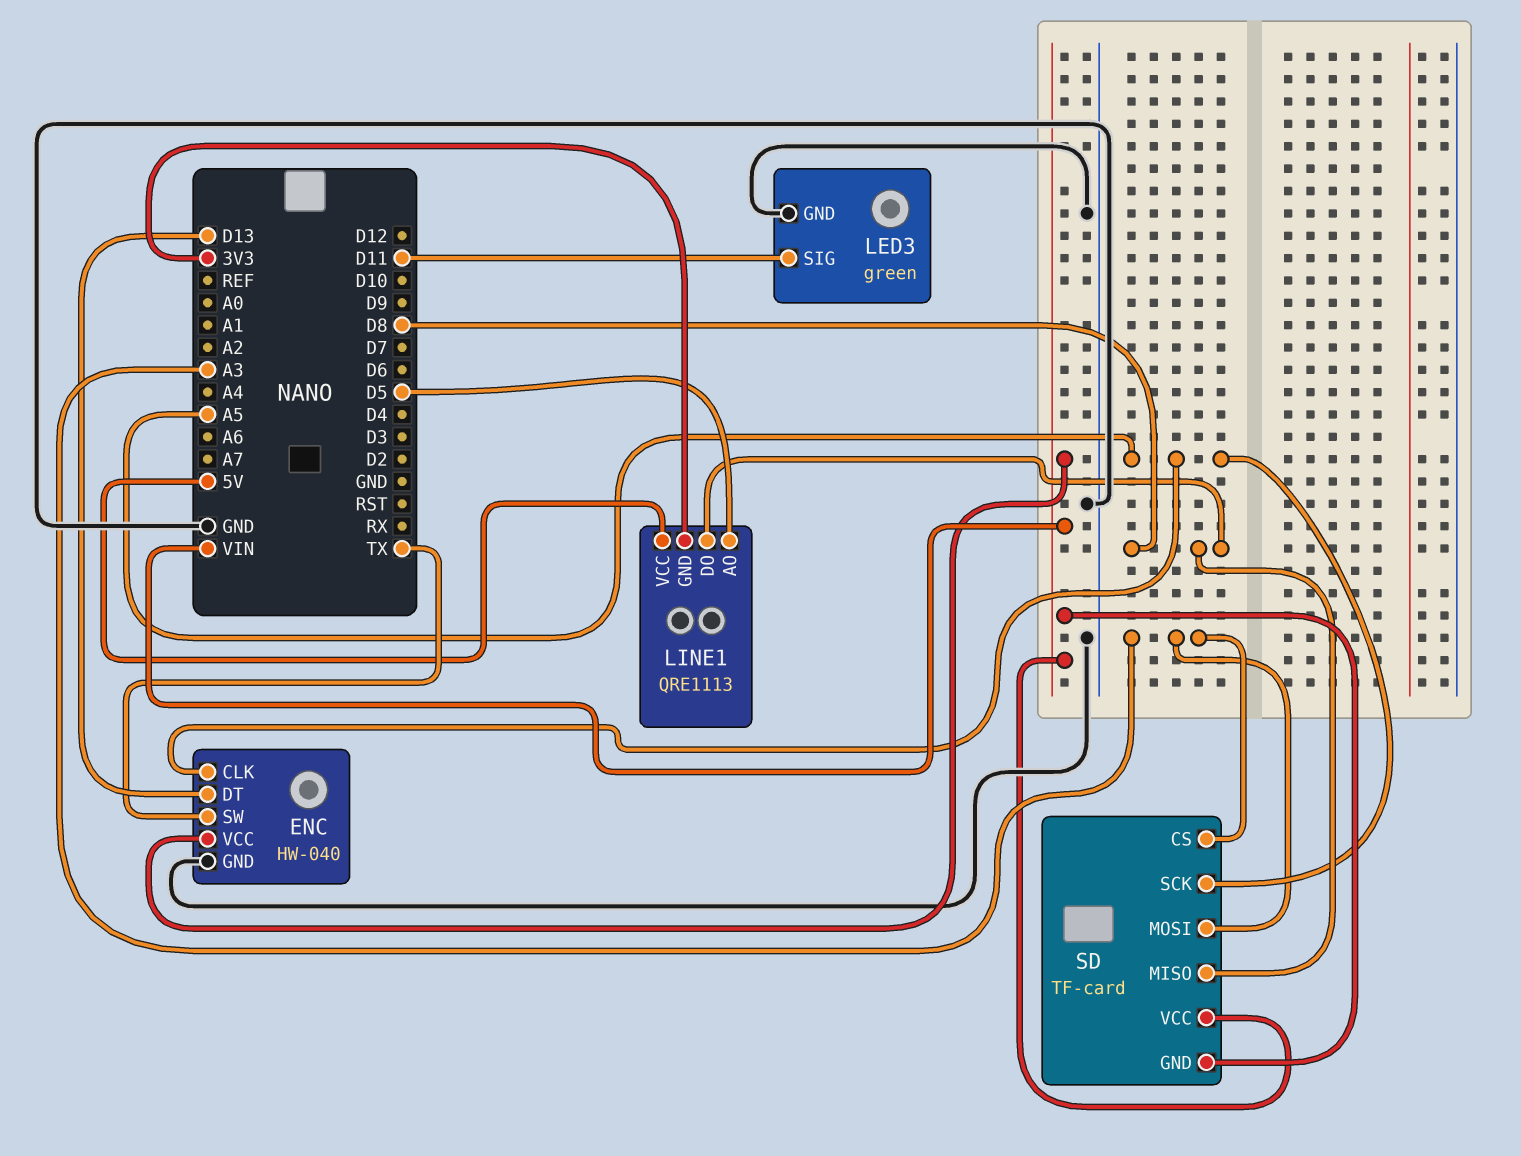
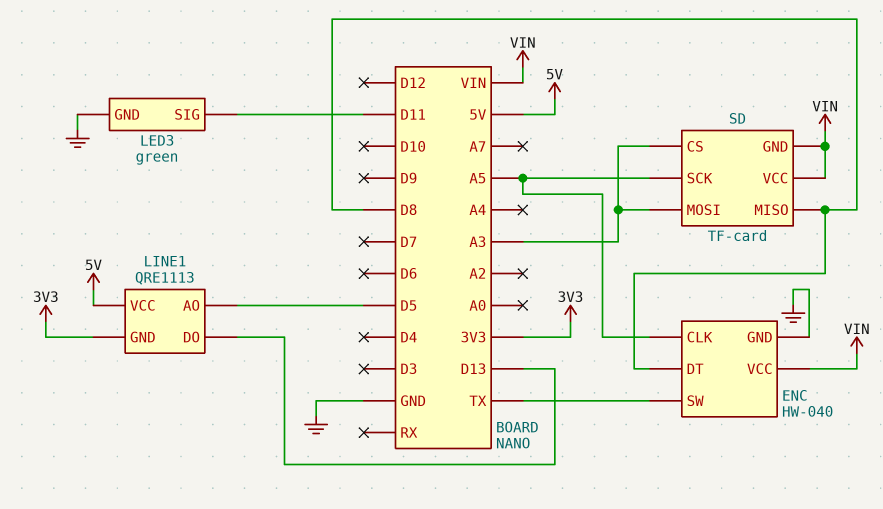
ENC pin DT: D13 -> D8
LINE1 pin DO: D8 -> D13

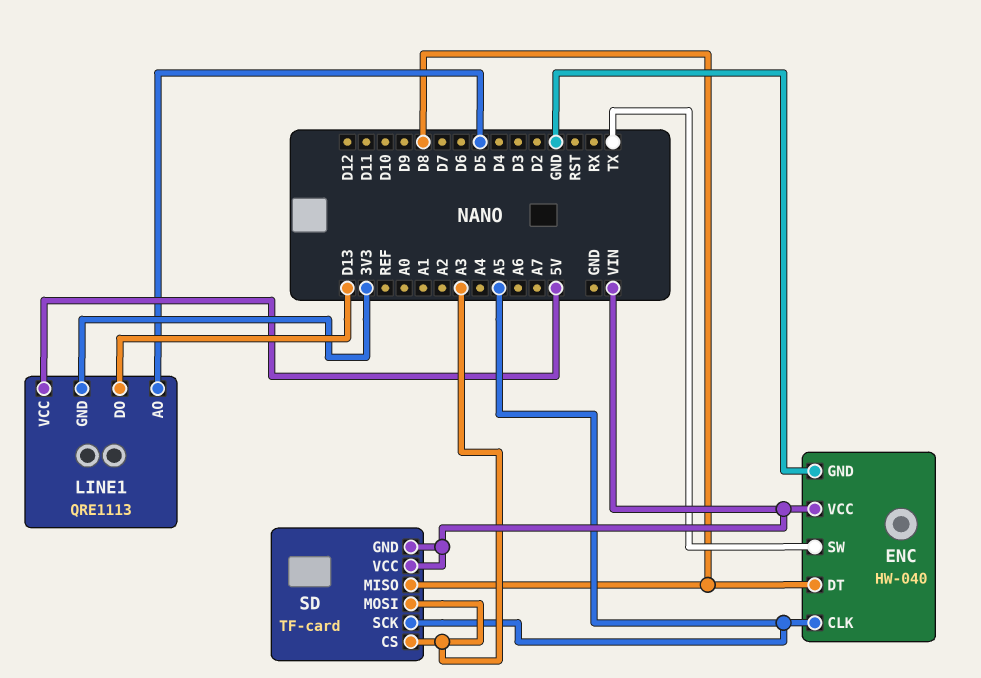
LED3: green -> none
LED3 pin GND: GND -> none
LED3 pin SIG: D11 -> none

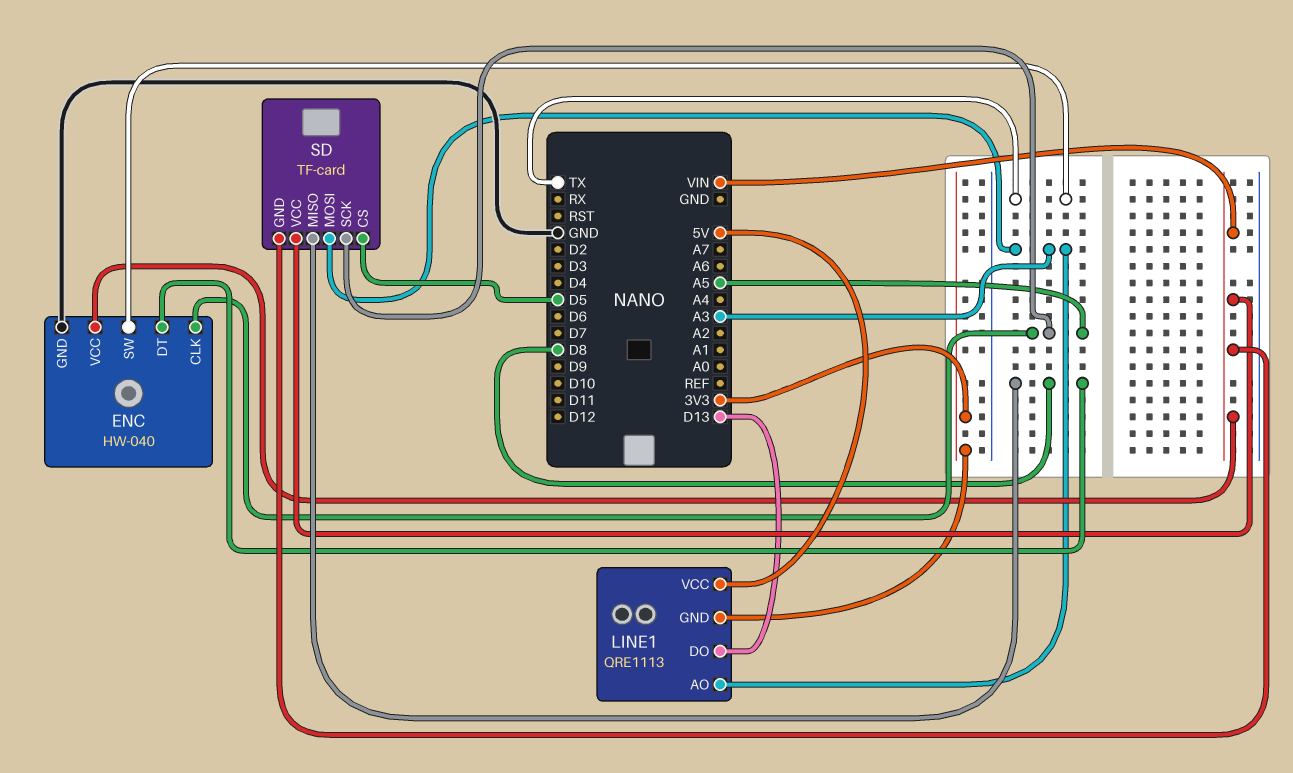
LINE1 pin AO: D5 -> A3
SD pin CS: A3 -> D5

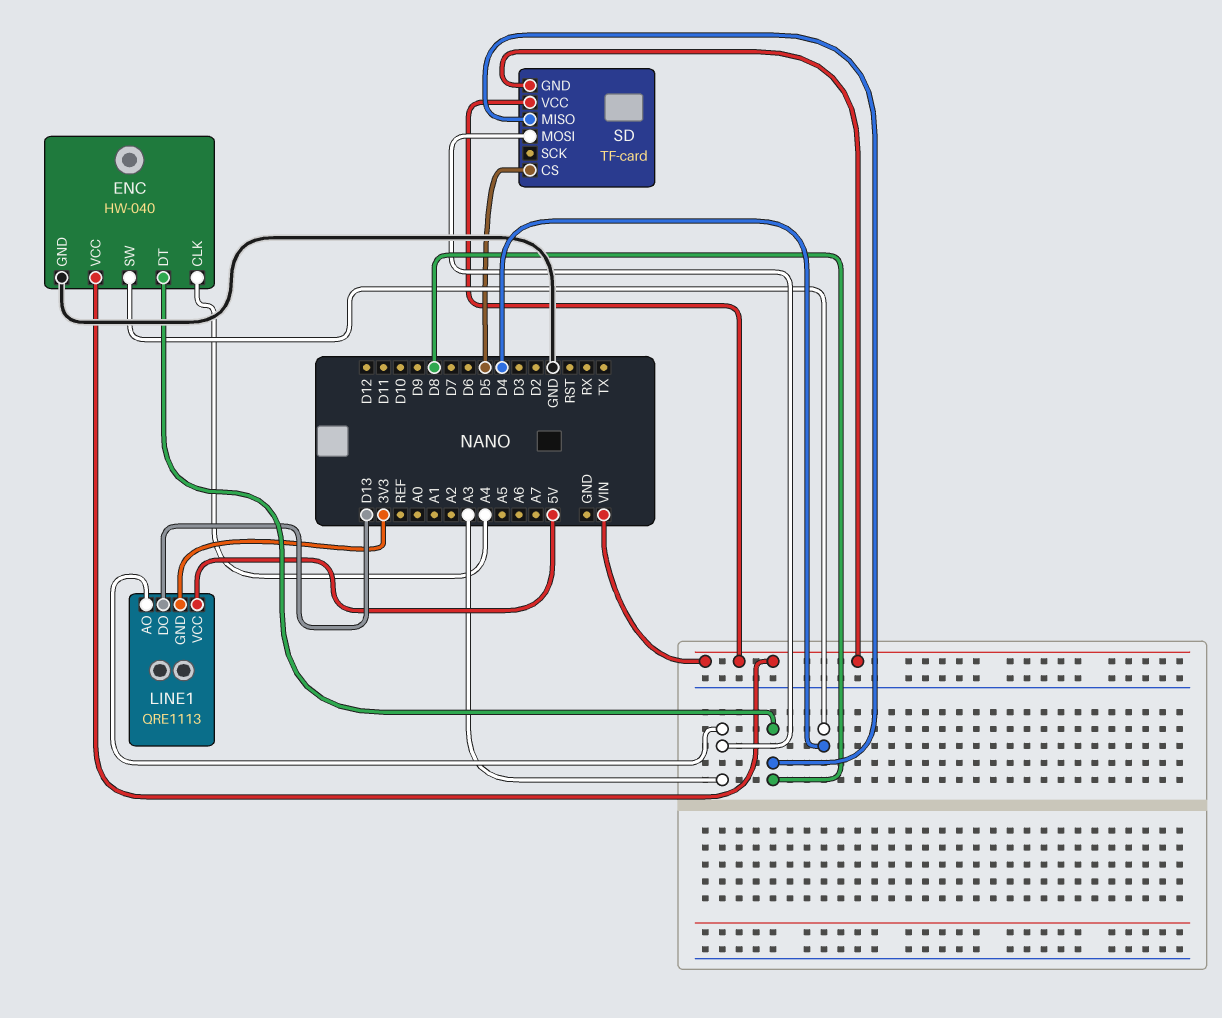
ENC pin CLK: A5 -> A4
ENC pin SW: TX -> D4
SD pin SCK: A5 -> none

